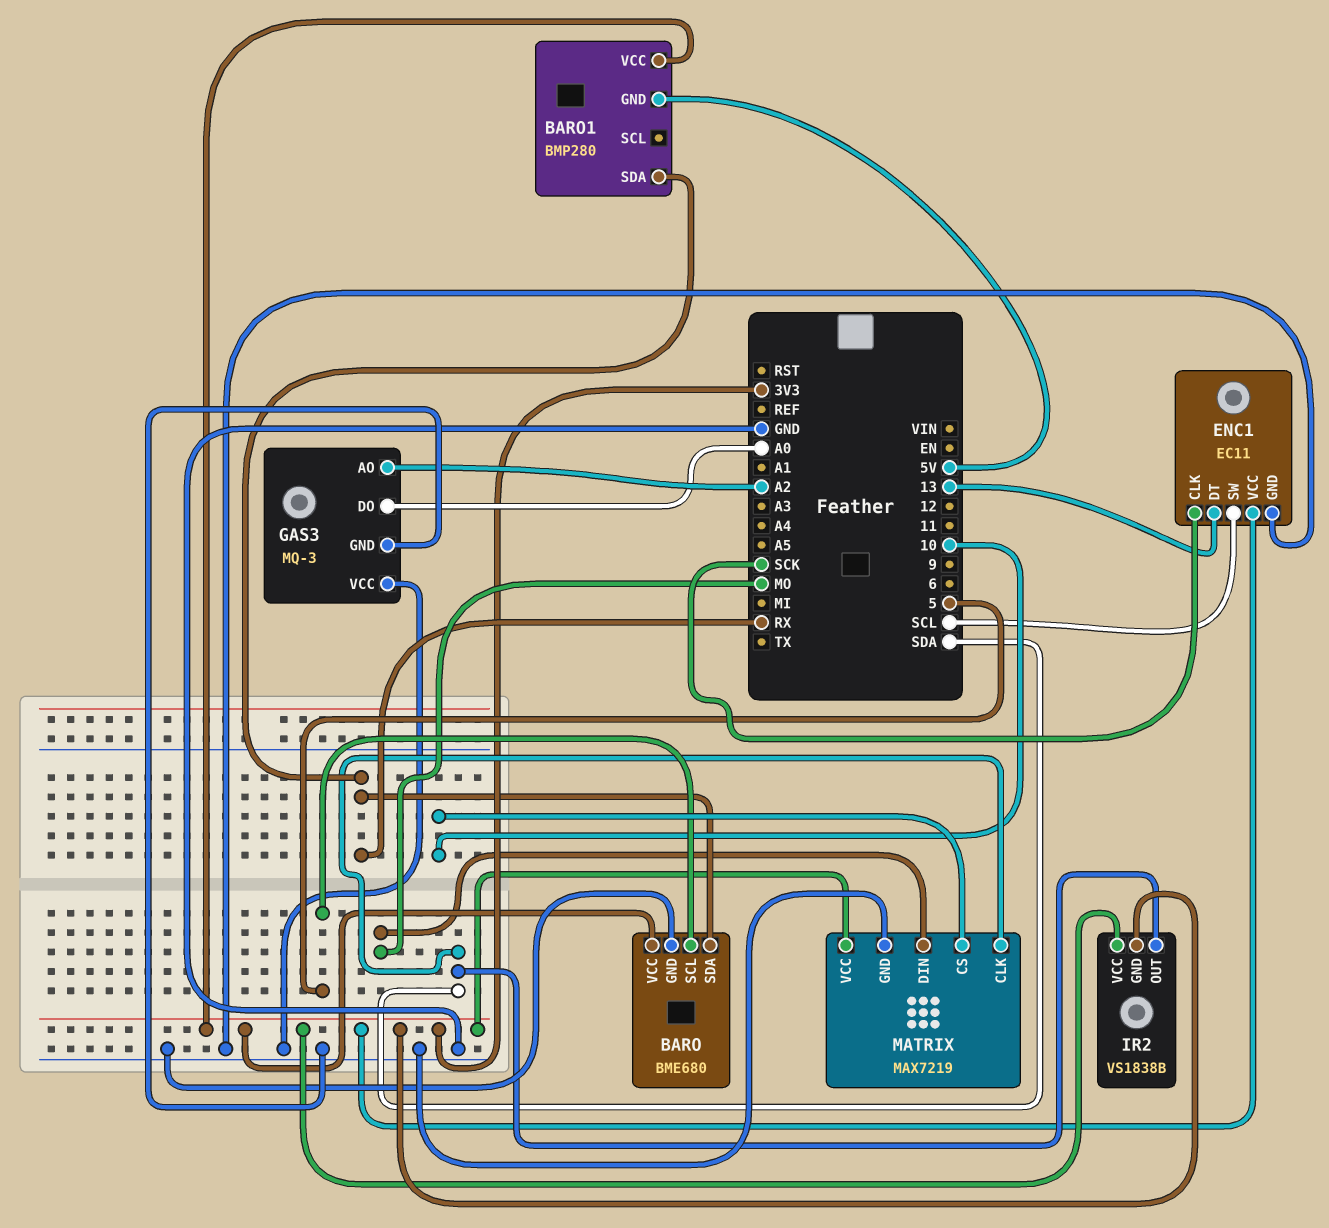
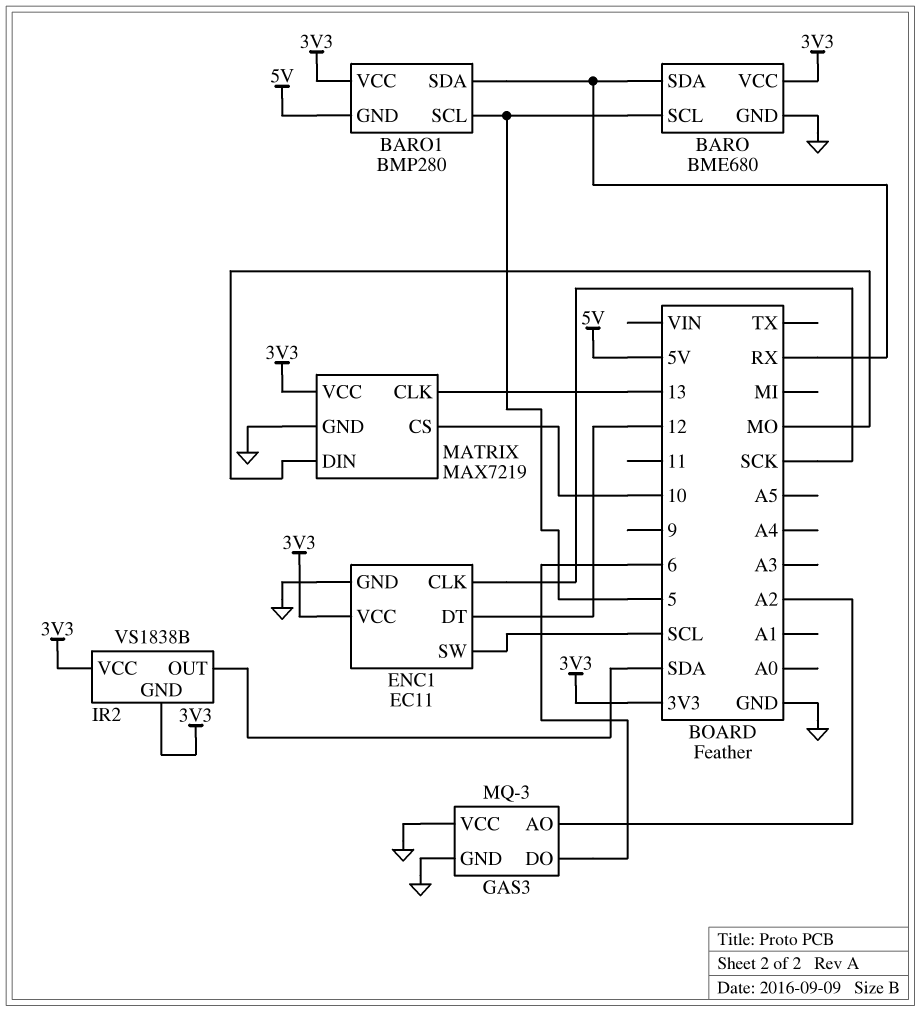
BARO1 pin SCL: none -> 5
ENC1 pin DT: 13 -> 12
GAS3 pin DO: A0 -> 6
MATRIX pin CLK: SDA -> 13

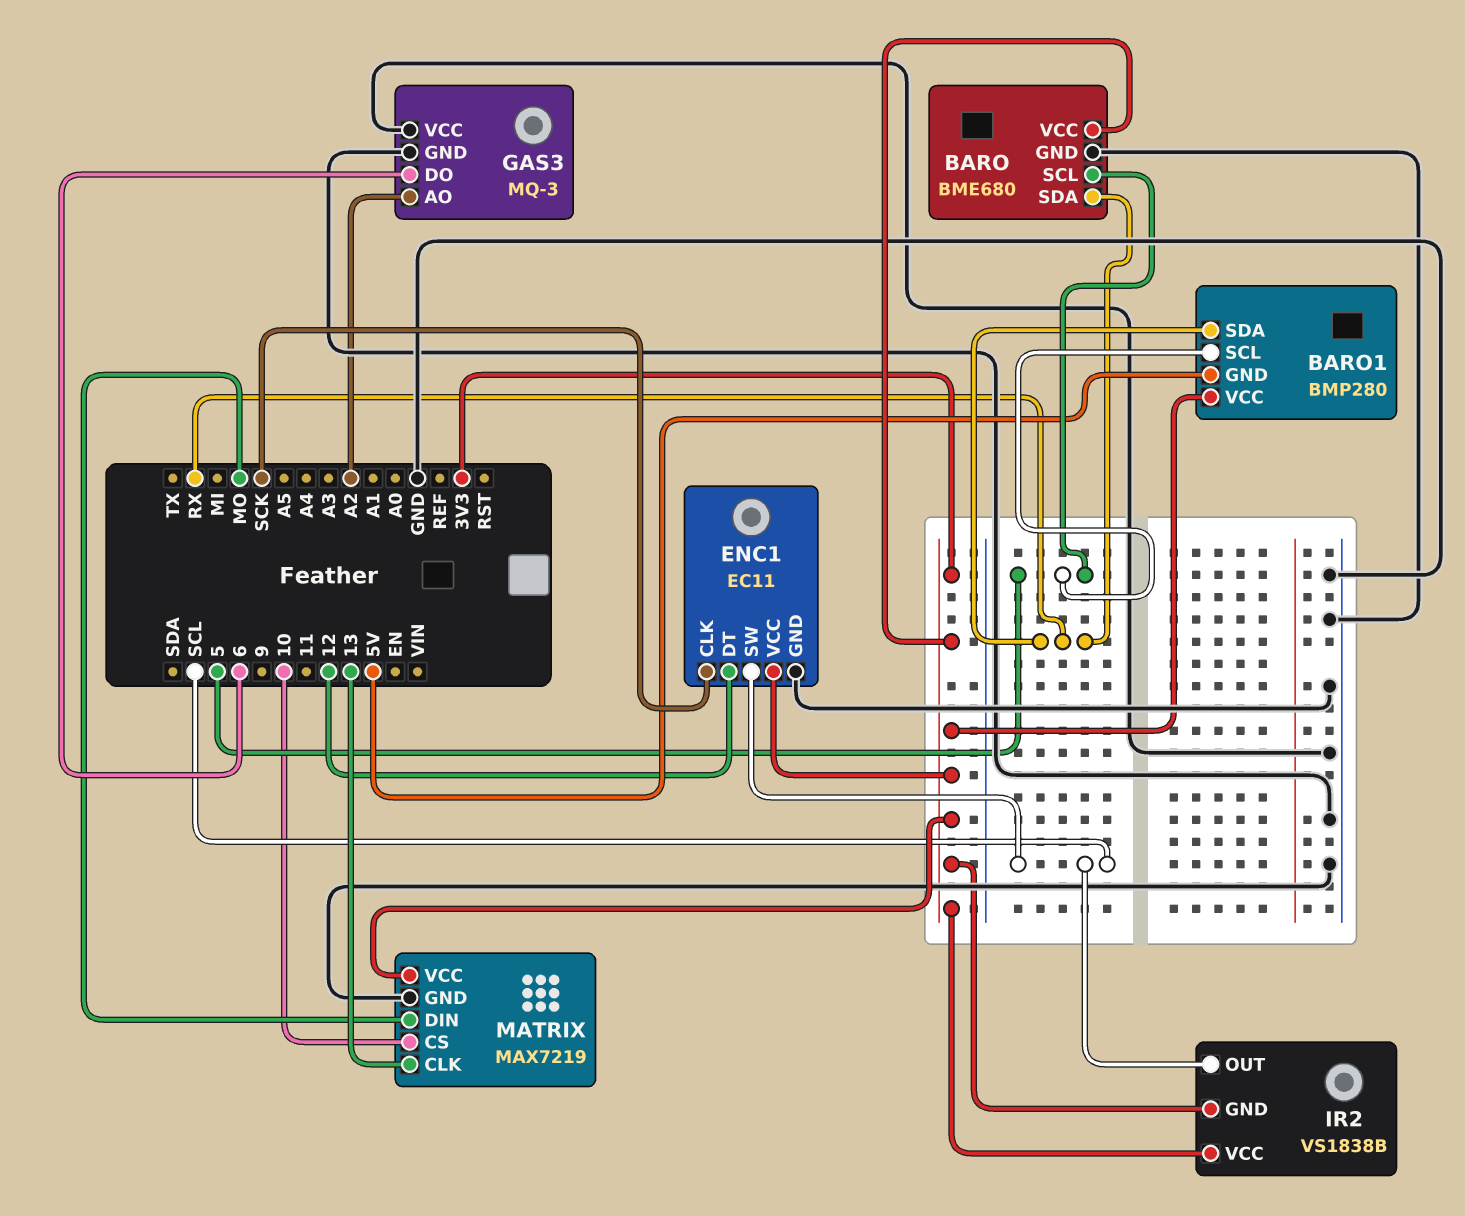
IR2 pin OUT: SDA -> SCL

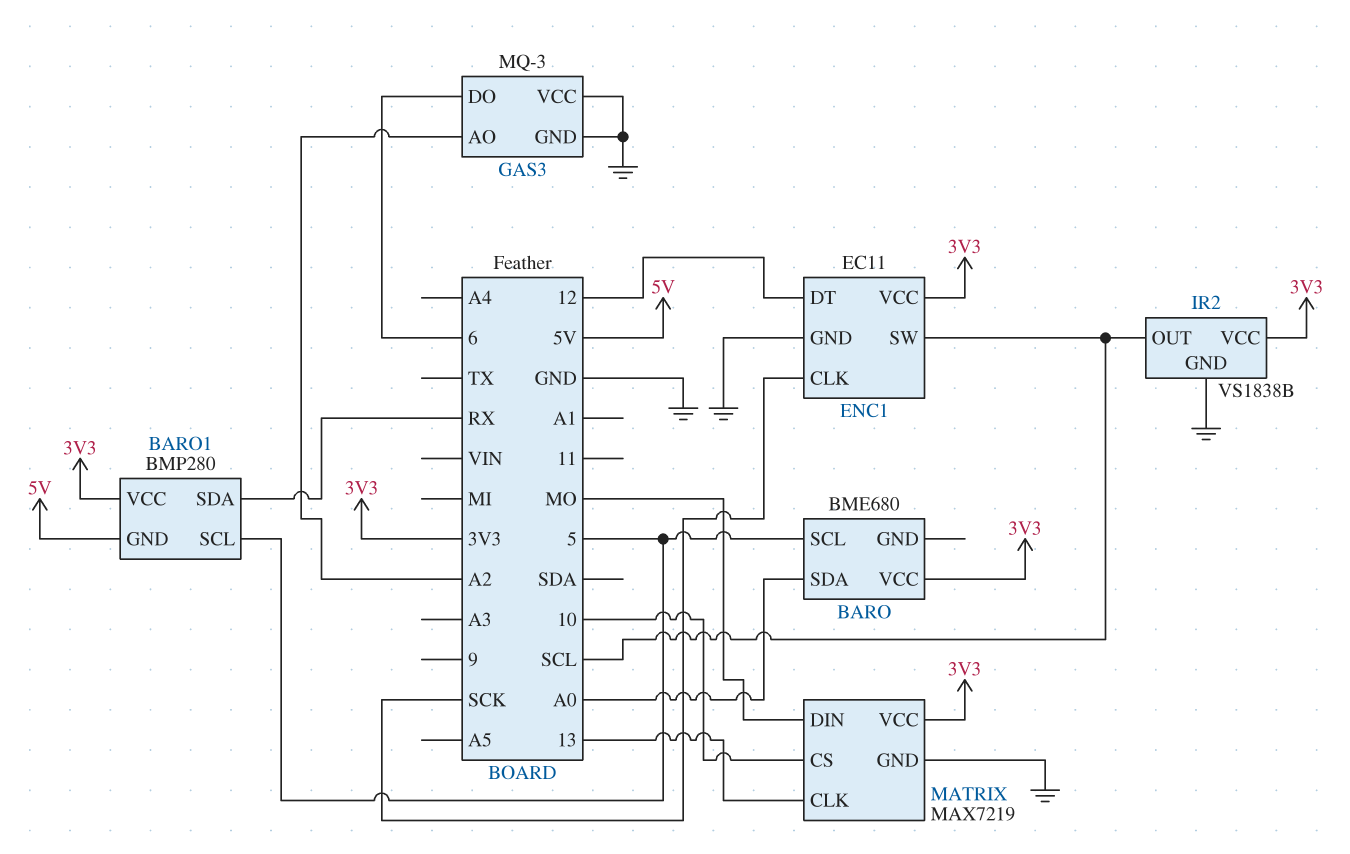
BARO pin GND: GND -> none
BARO pin SDA: RX -> A0
IR2 pin GND: 3V3 -> GND

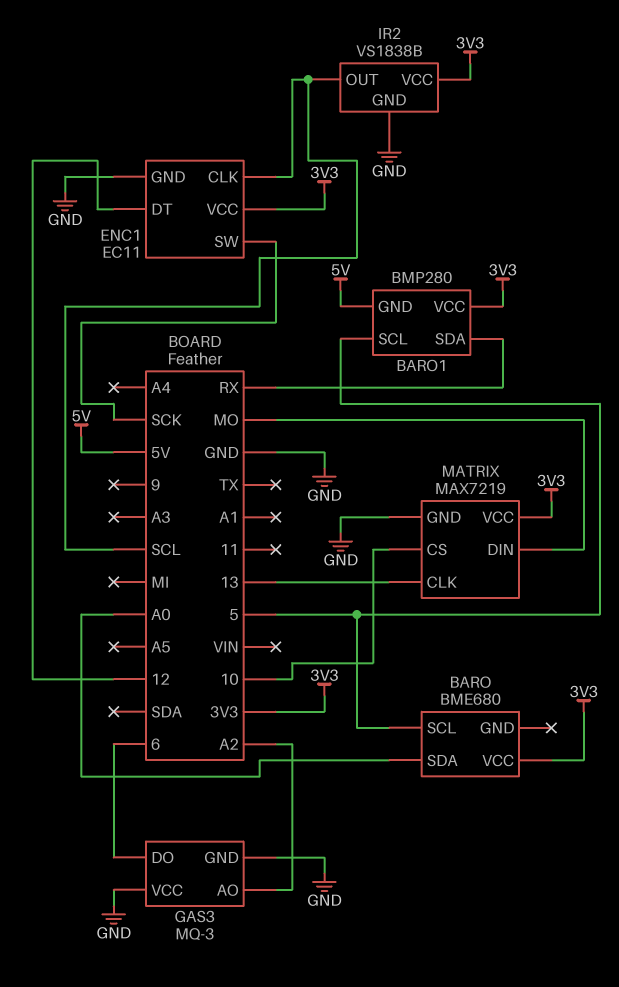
ENC1 pin CLK: SCK -> SCL
ENC1 pin SW: SCL -> SCK

